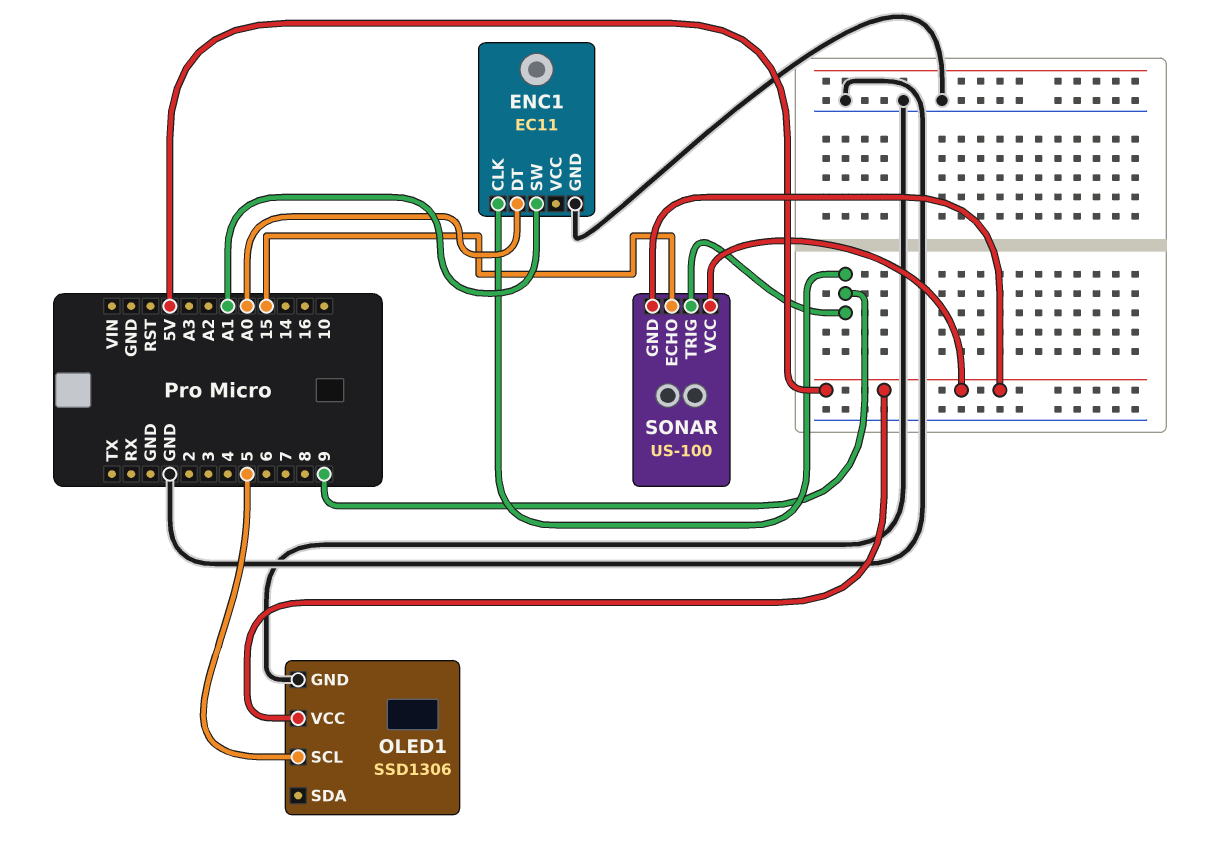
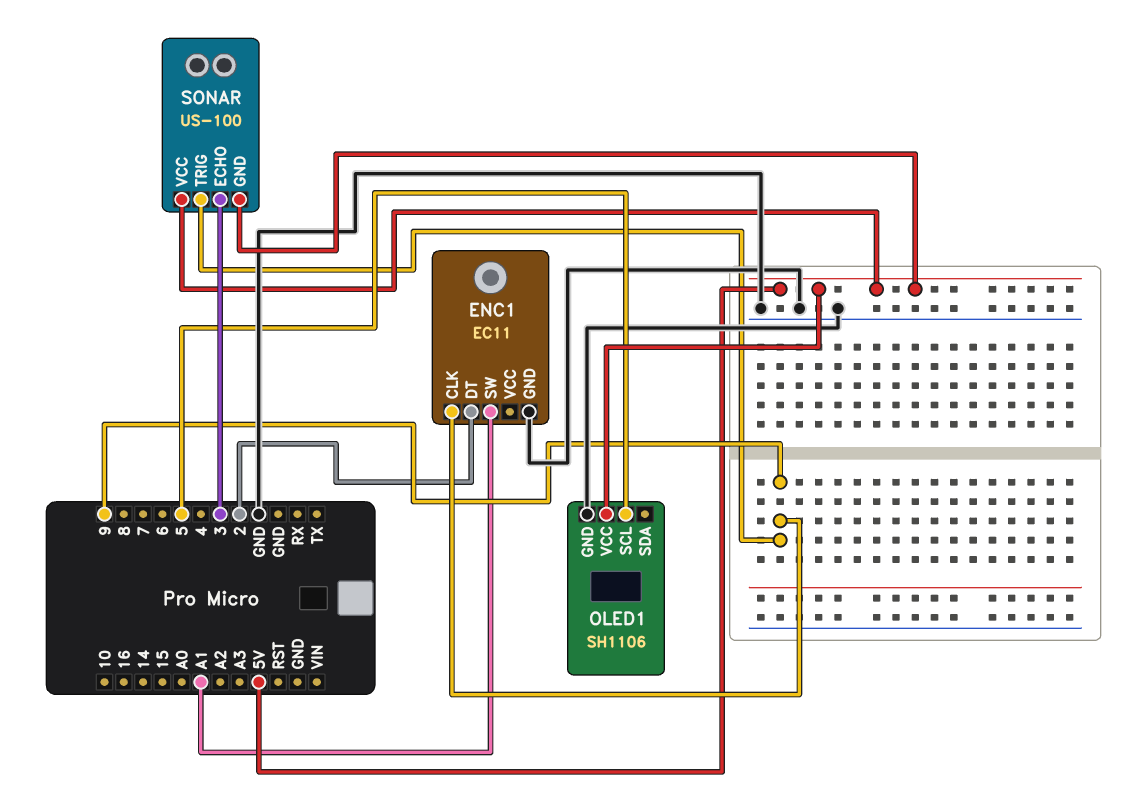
ENC1 pin DT: A0 -> 2
OLED1: SSD1306 -> SH1106
SONAR pin ECHO: 15 -> 3

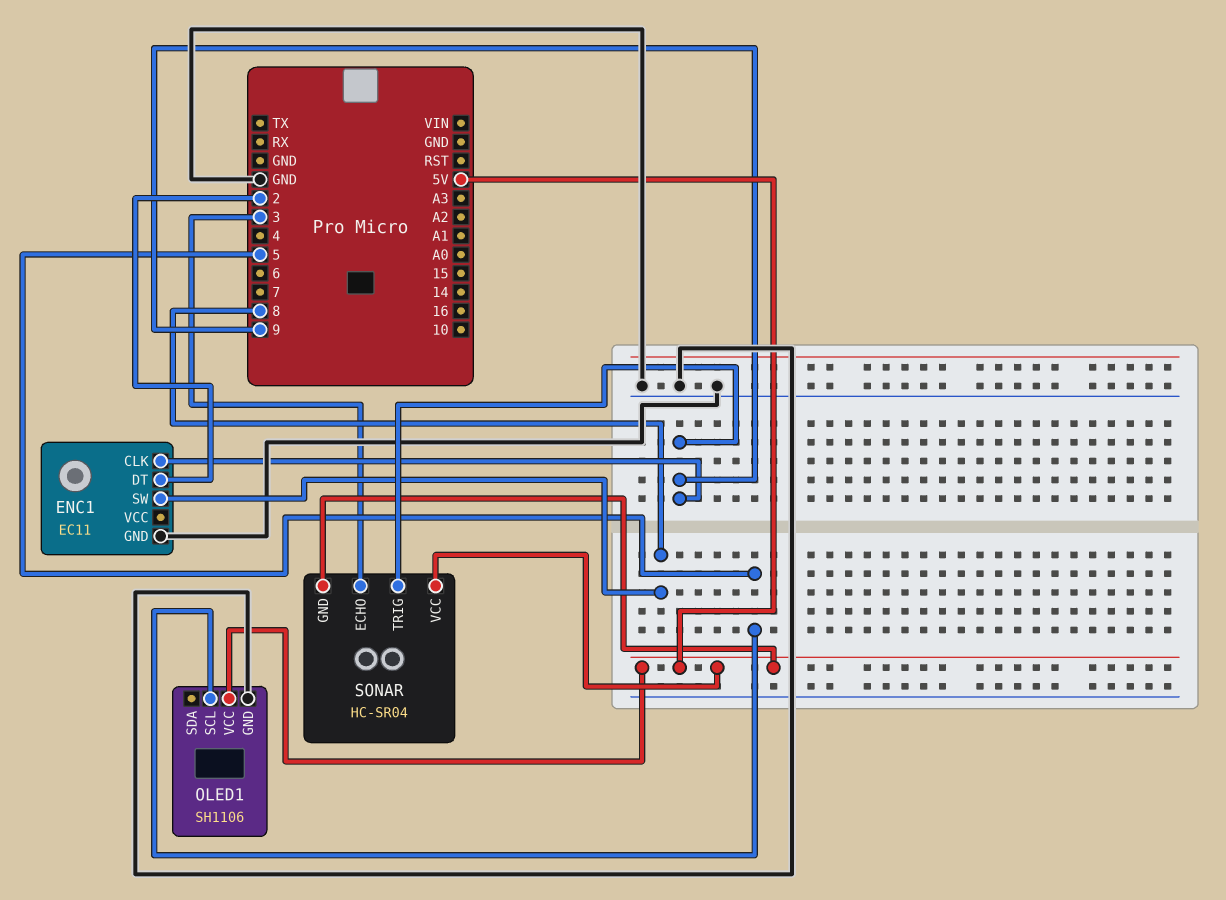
ENC1 pin SW: A1 -> 8
SONAR: US-100 -> HC-SR04

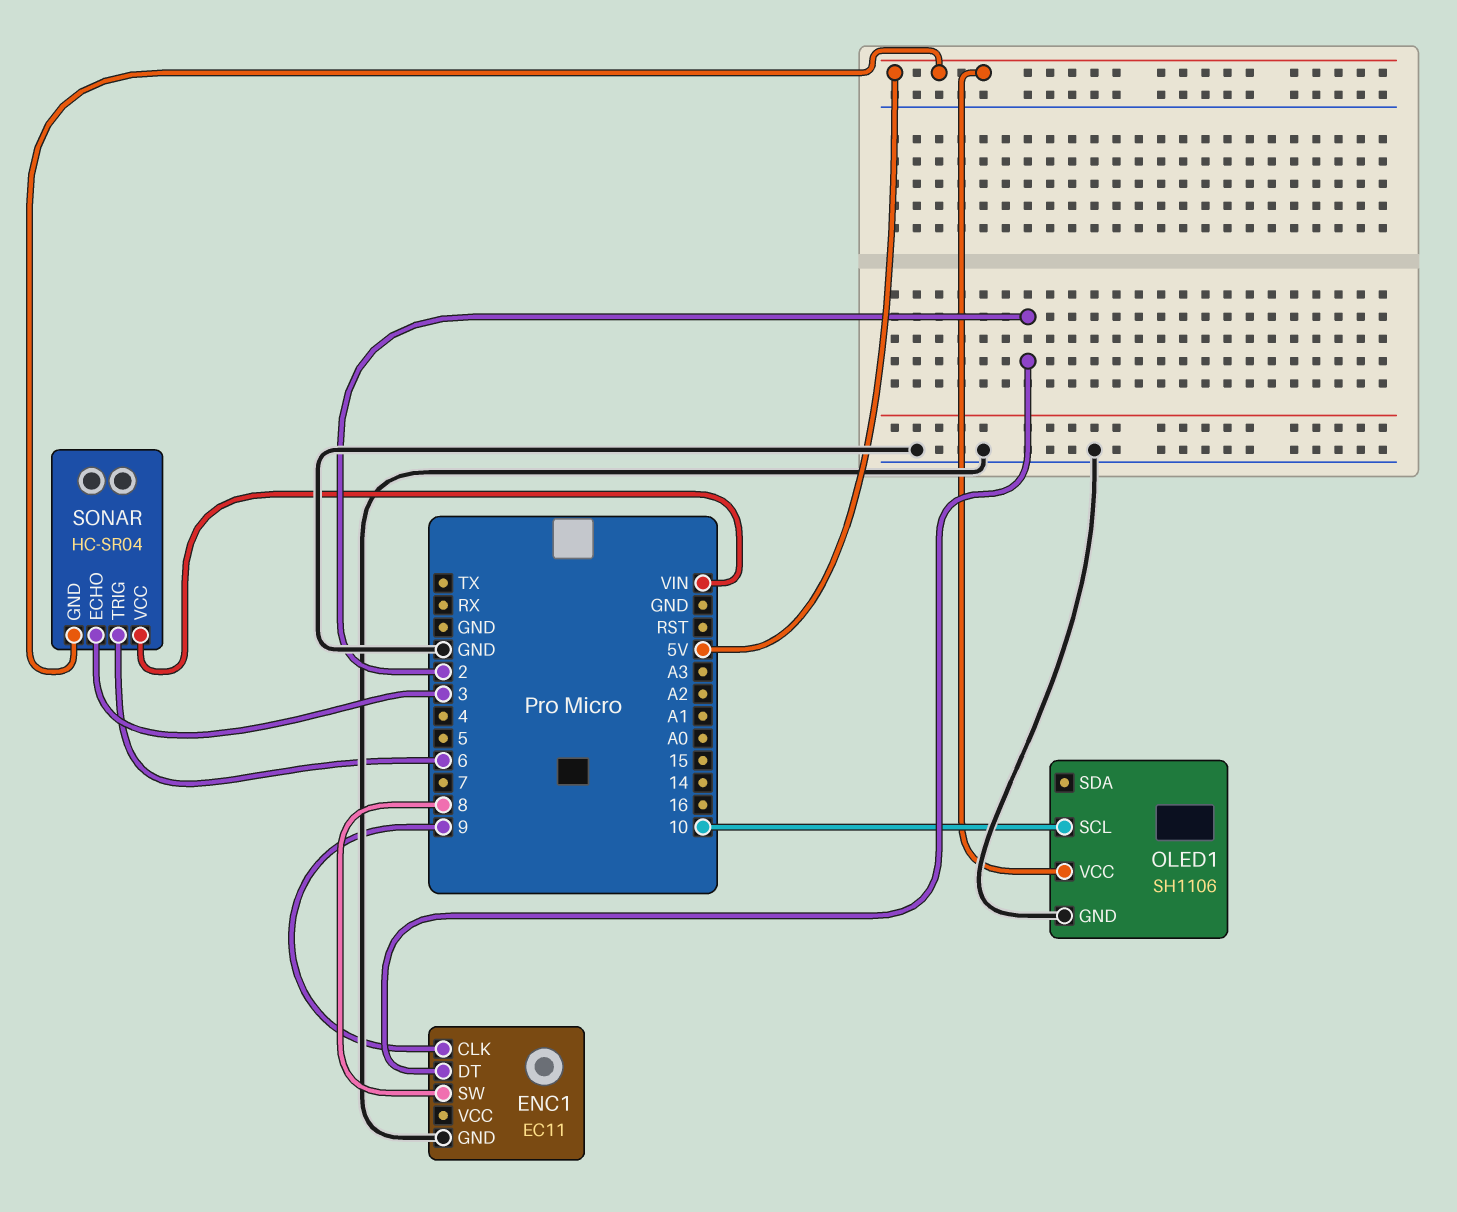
OLED1 pin SCL: 5 -> 10
SONAR pin TRIG: 9 -> 6
SONAR pin VCC: 5V -> VIN

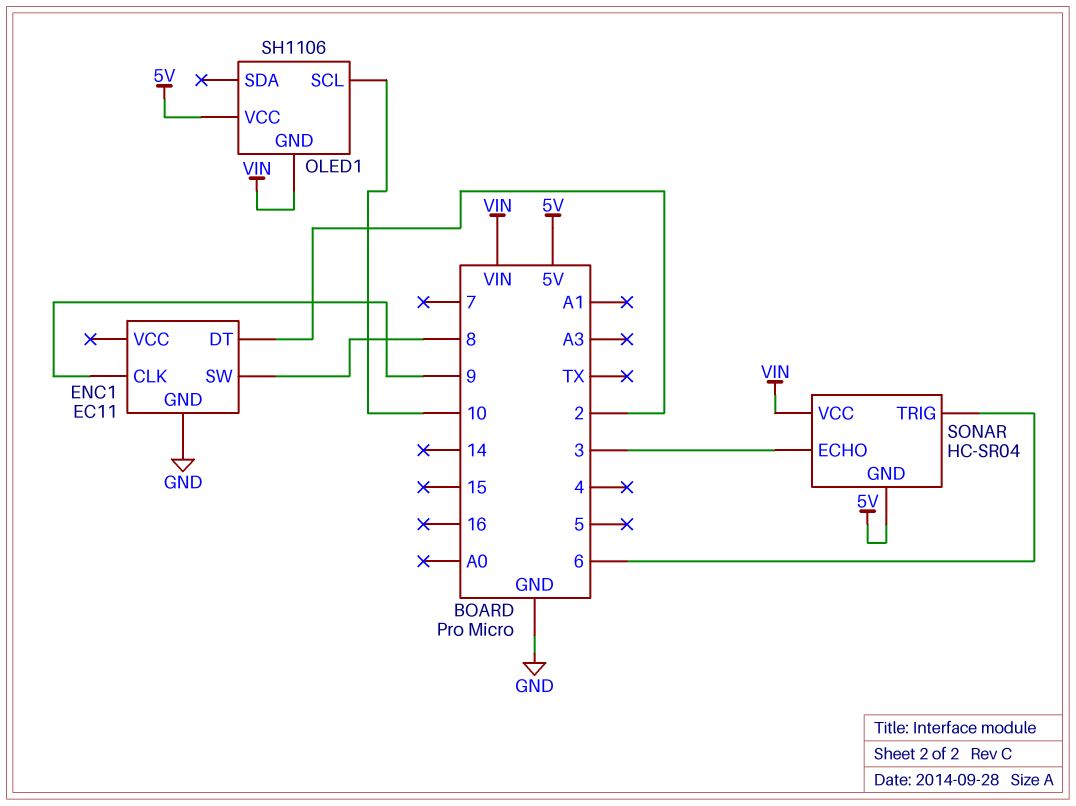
OLED1 pin GND: GND -> VIN

